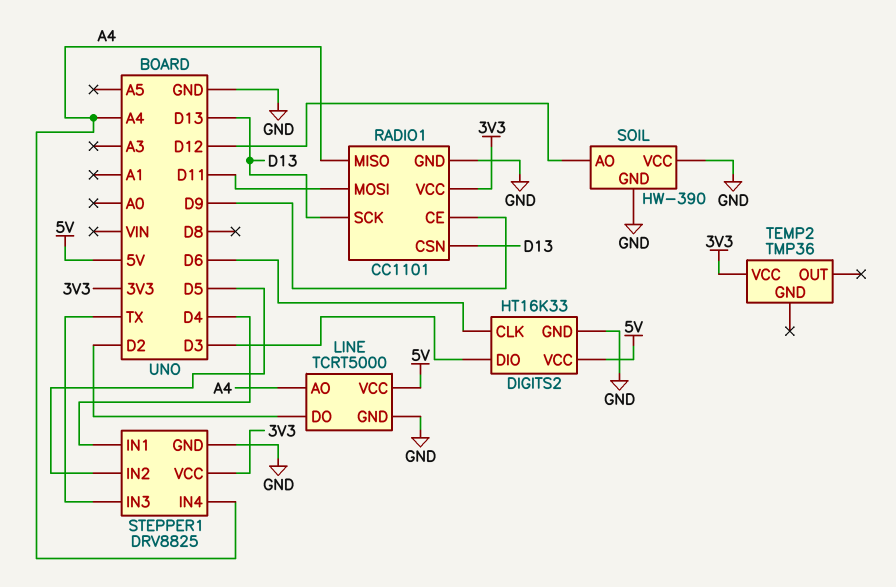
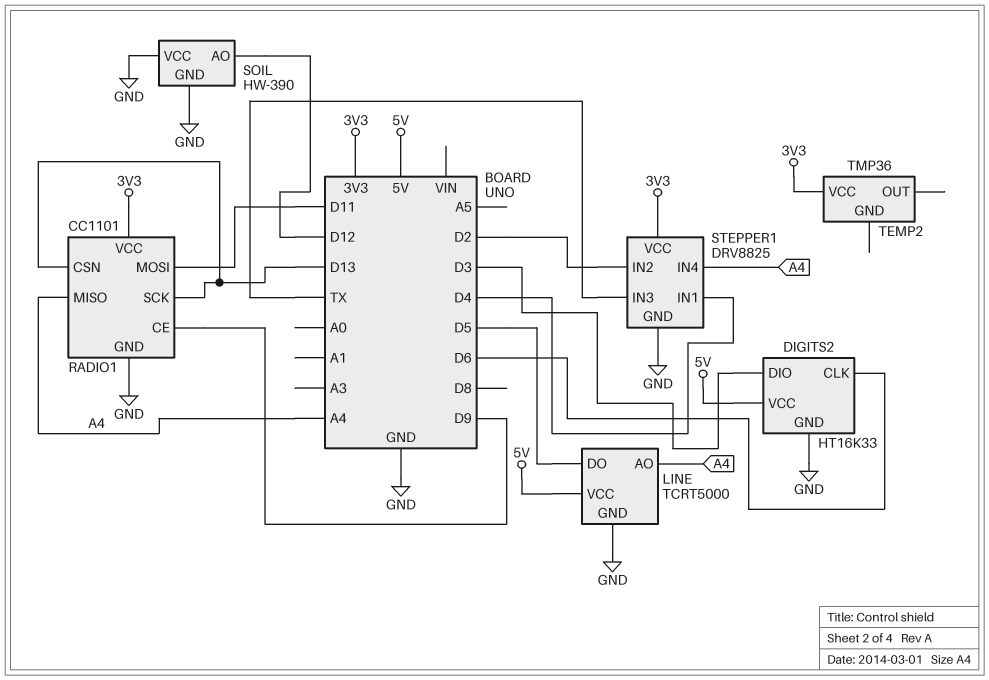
LINE pin DO: D2 -> D5
STEPPER1 pin IN2: D5 -> D2

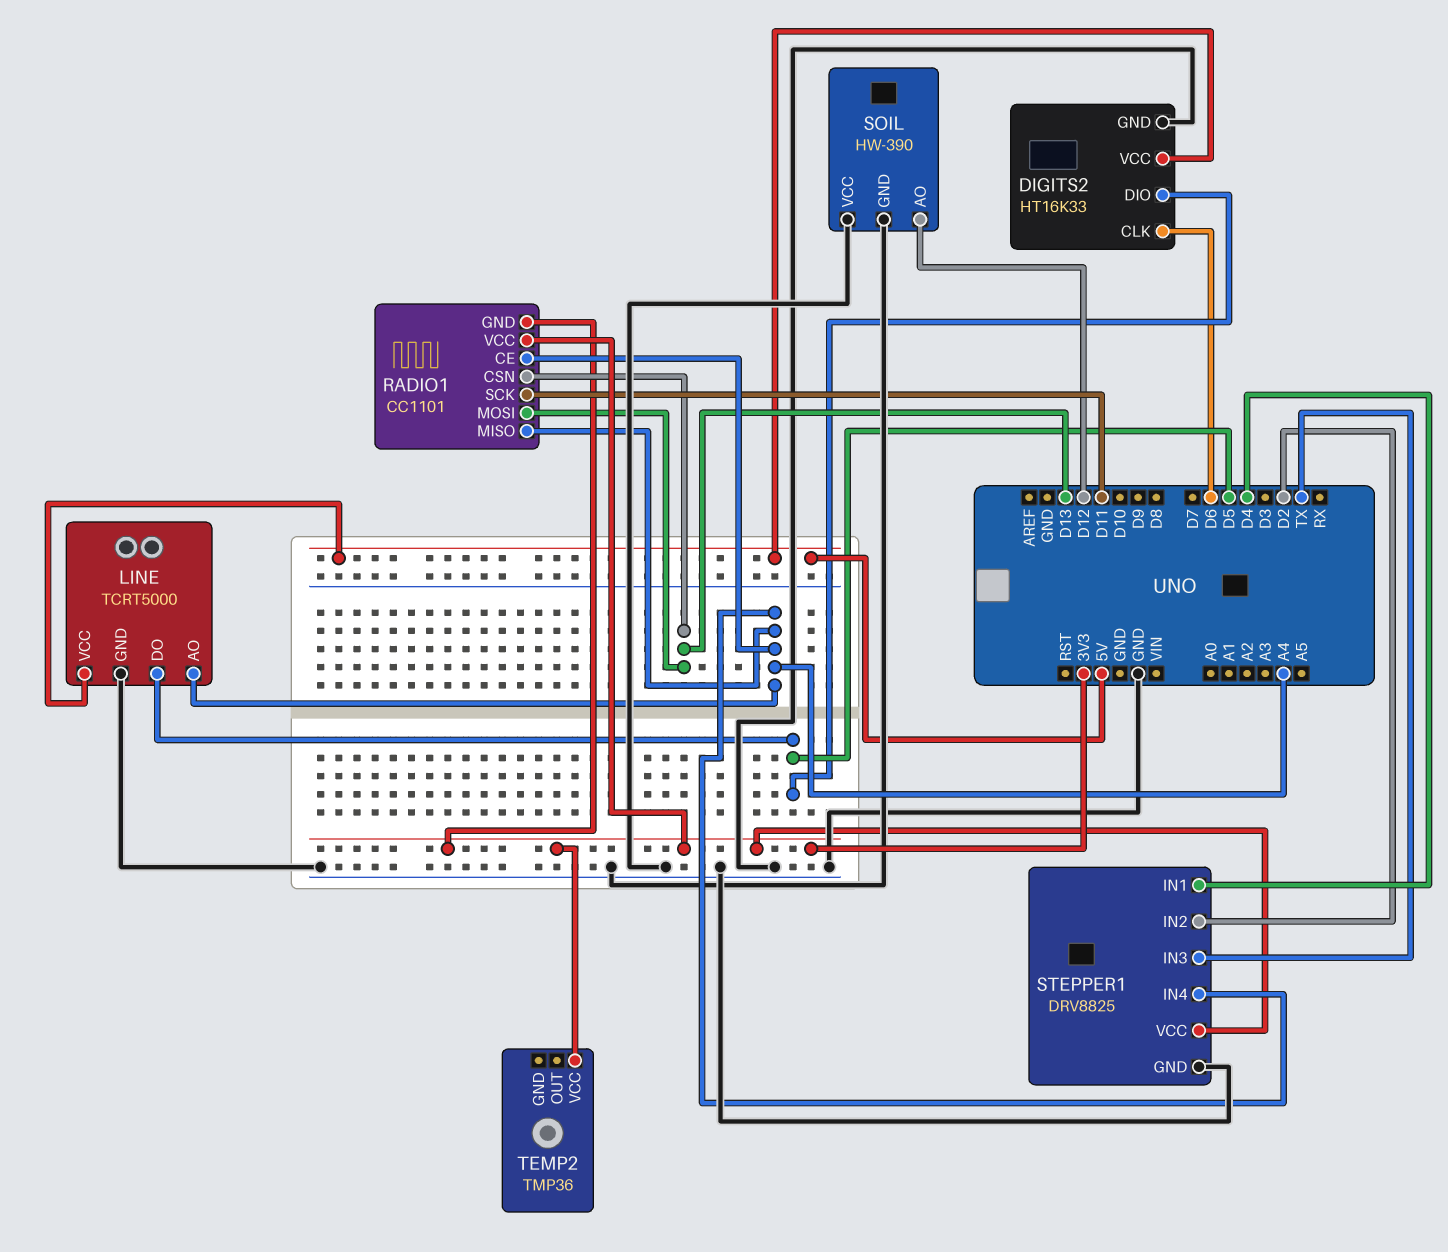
DIGITS2 pin DIO: D3 -> D5
RADIO1 pin CE: D9 -> A4
RADIO1 pin GND: GND -> 3V3
RADIO1 pin MOSI: D11 -> D13
RADIO1 pin SCK: D13 -> D11

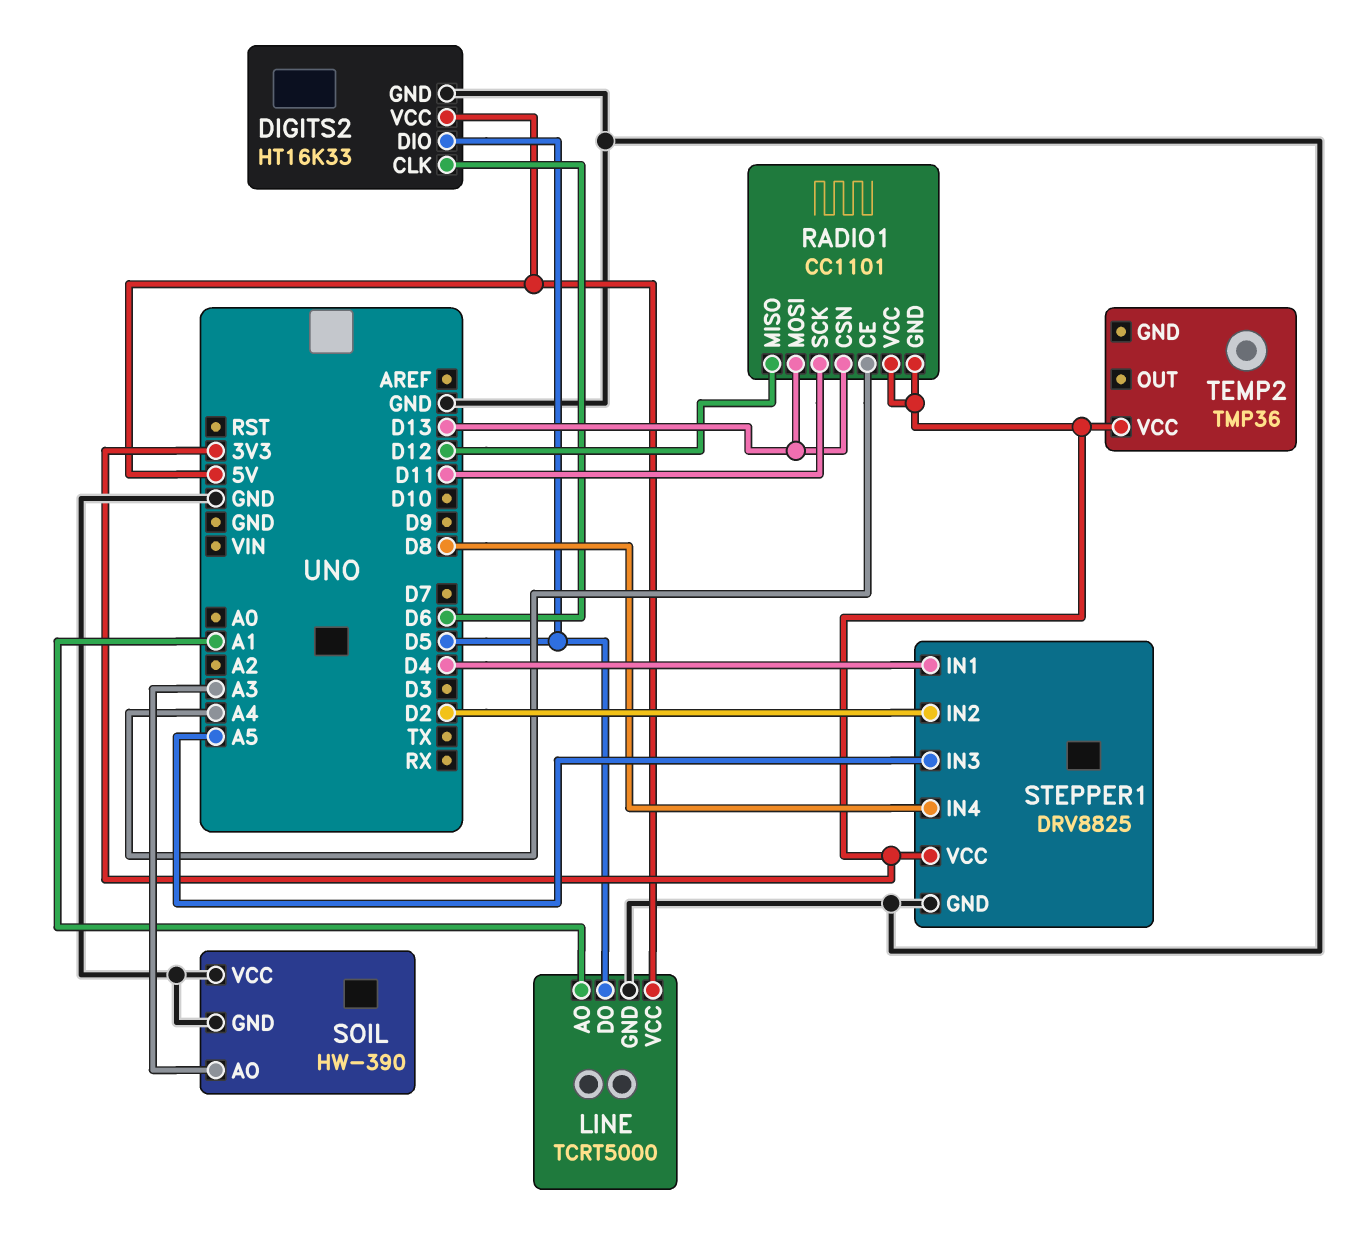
LINE pin AO: A4 -> A1
RADIO1 pin MISO: A4 -> D12
SOIL pin AO: D12 -> A3
STEPPER1 pin IN3: TX -> A5
STEPPER1 pin IN4: A4 -> D8

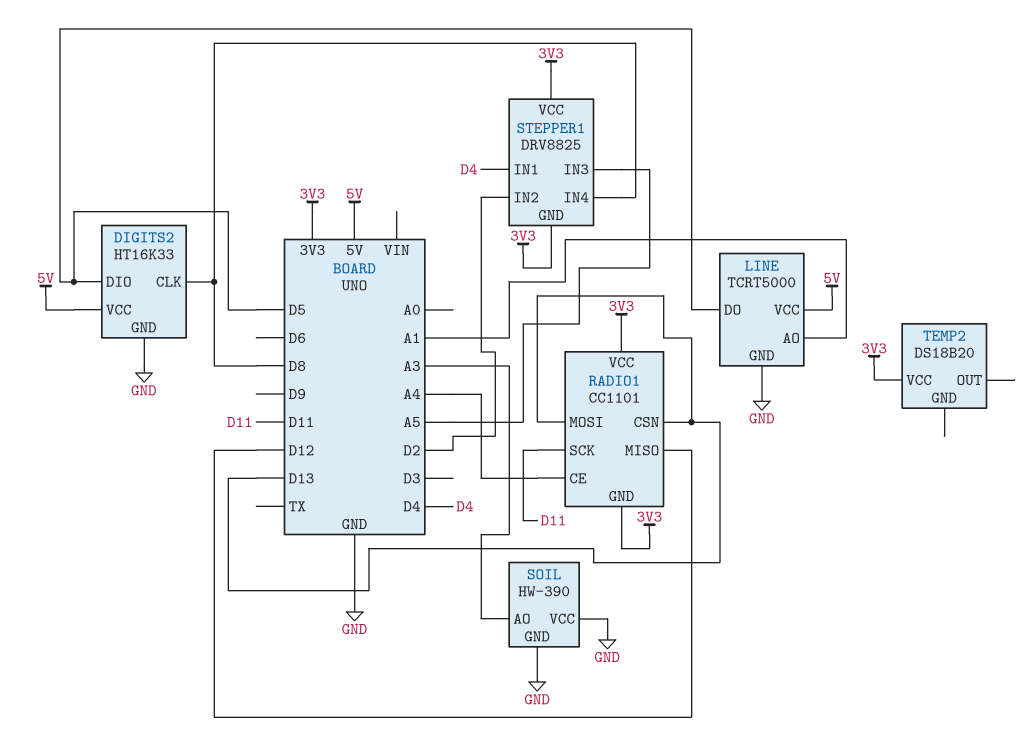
DIGITS2 pin CLK: D6 -> D8
STEPPER1 pin GND: GND -> 3V3
TEMP2: TMP36 -> DS18B20

